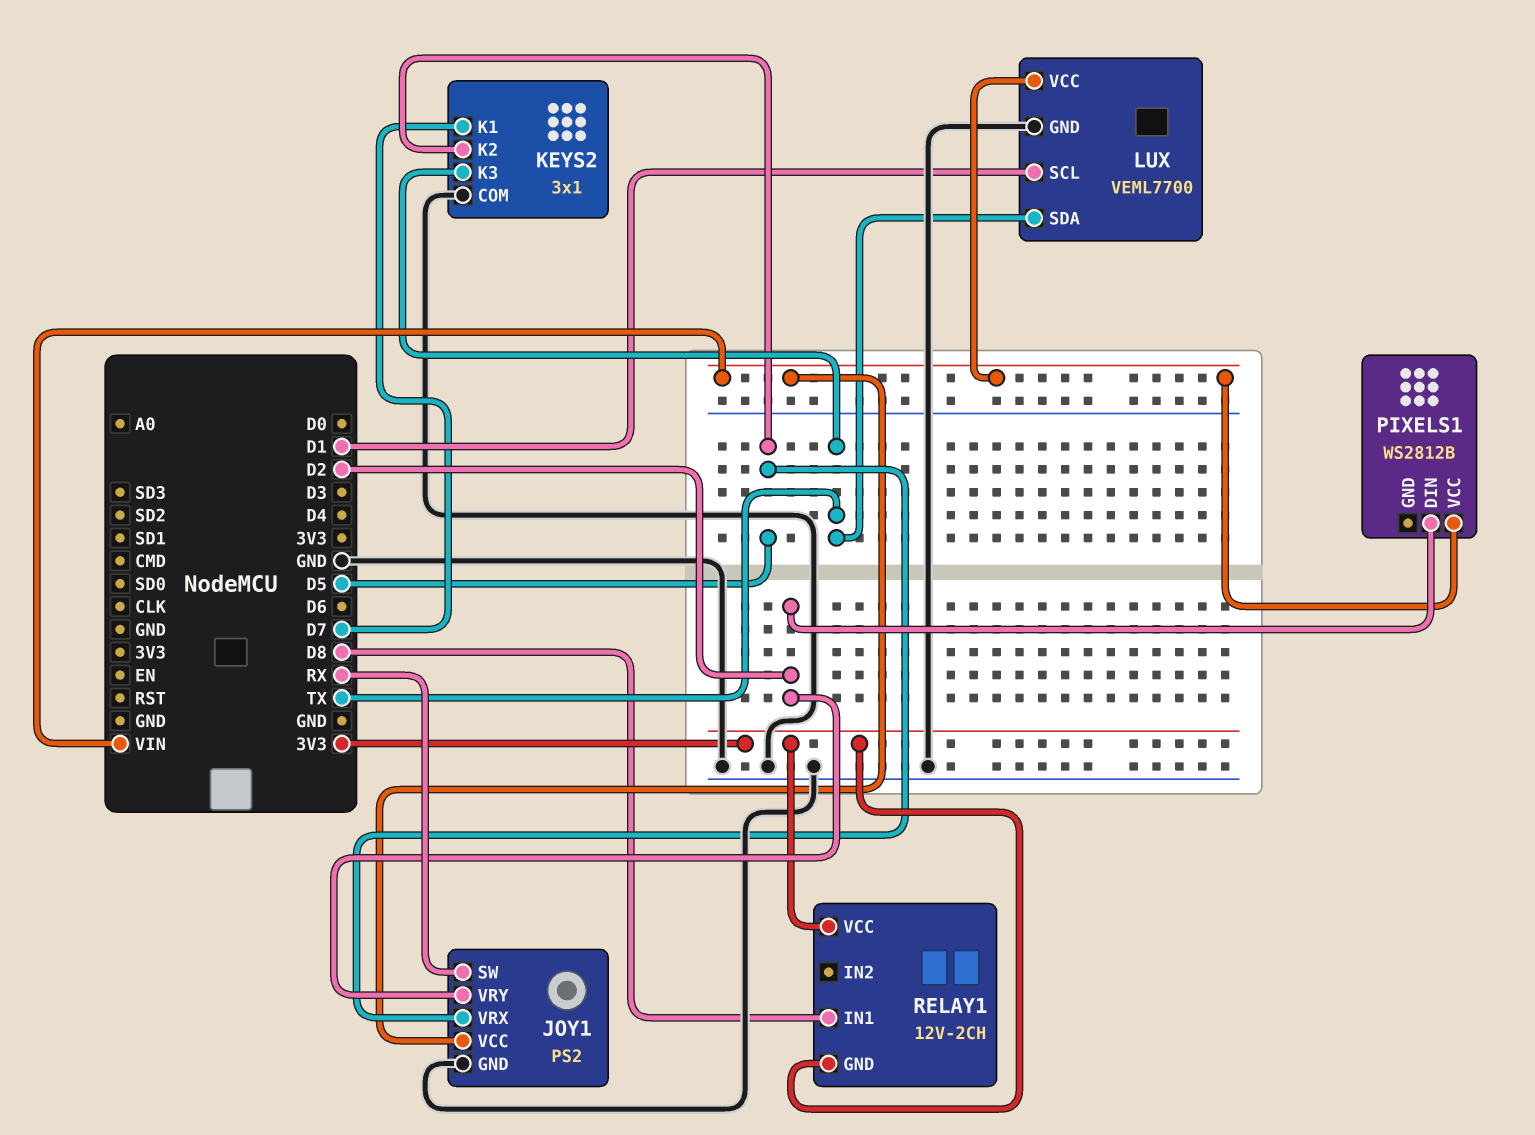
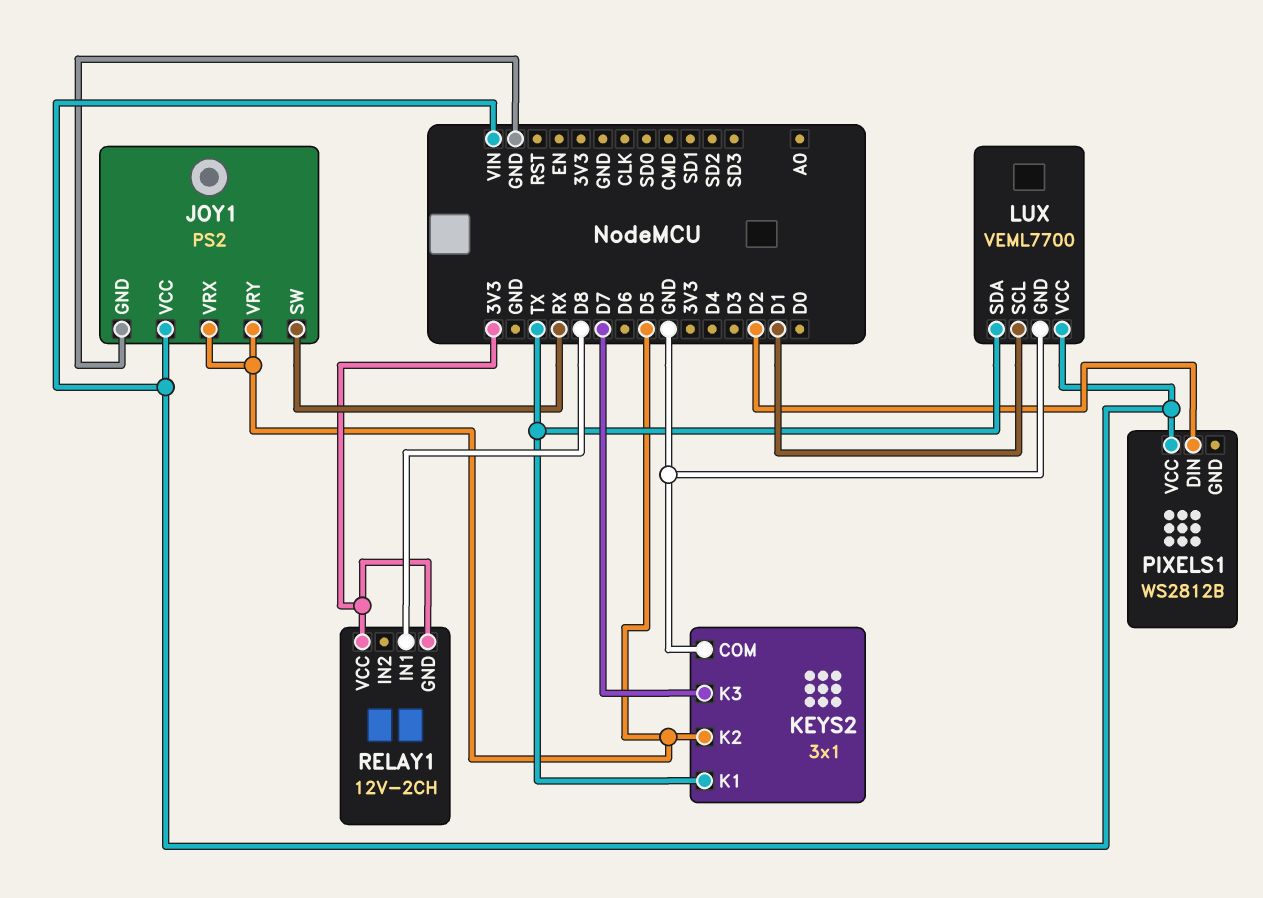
JOY1 pin VRY: D2 -> D5
KEYS2 pin K1: D7 -> TX
KEYS2 pin K3: TX -> D7

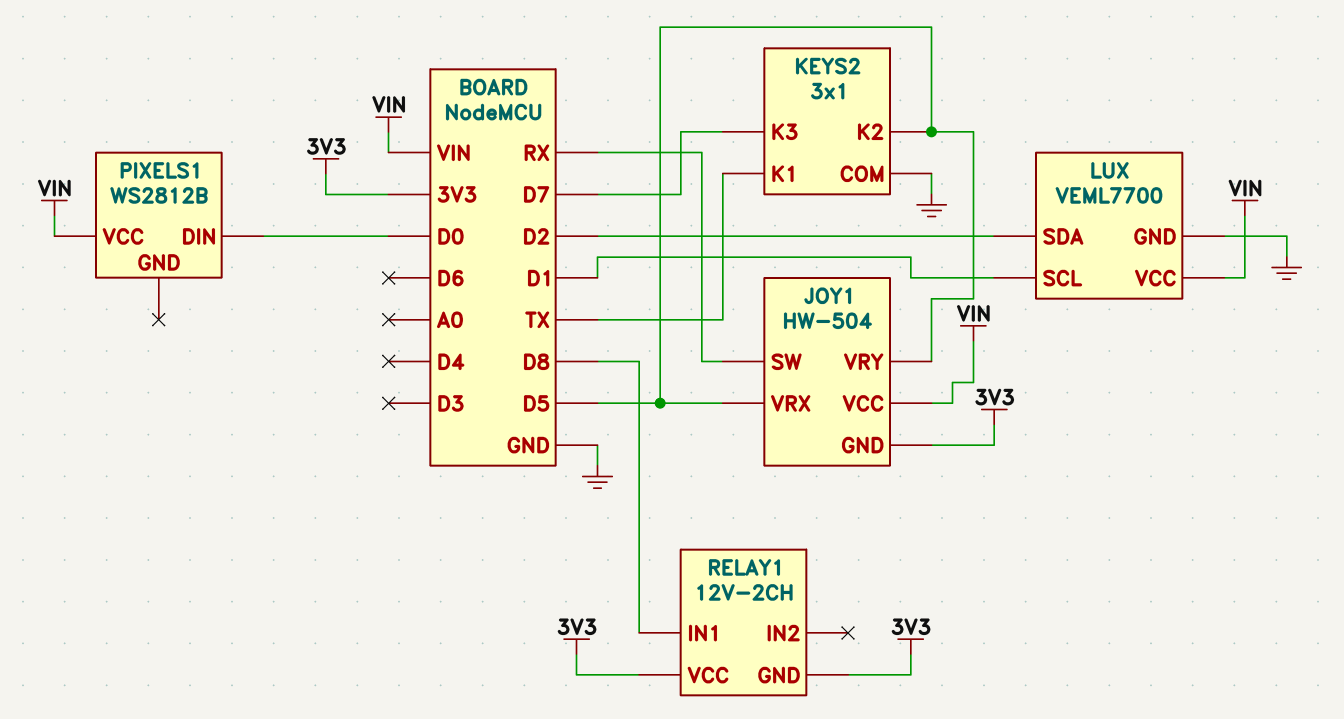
JOY1: PS2 -> HW-504
JOY1 pin GND: GND -> 3V3
LUX pin SDA: TX -> D2
PIXELS1 pin DIN: D2 -> D0

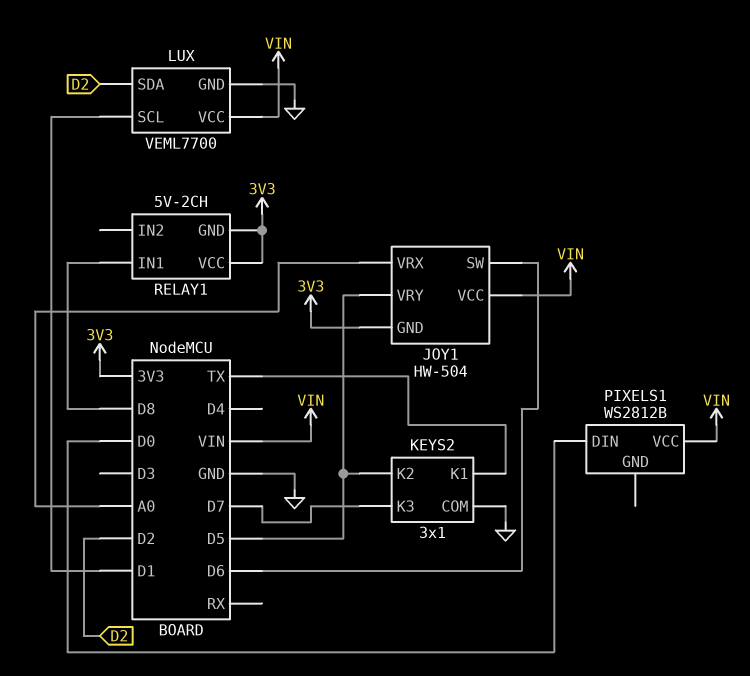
JOY1 pin SW: RX -> D6
JOY1 pin VRX: D5 -> A0
RELAY1: 12V-2CH -> 5V-2CH

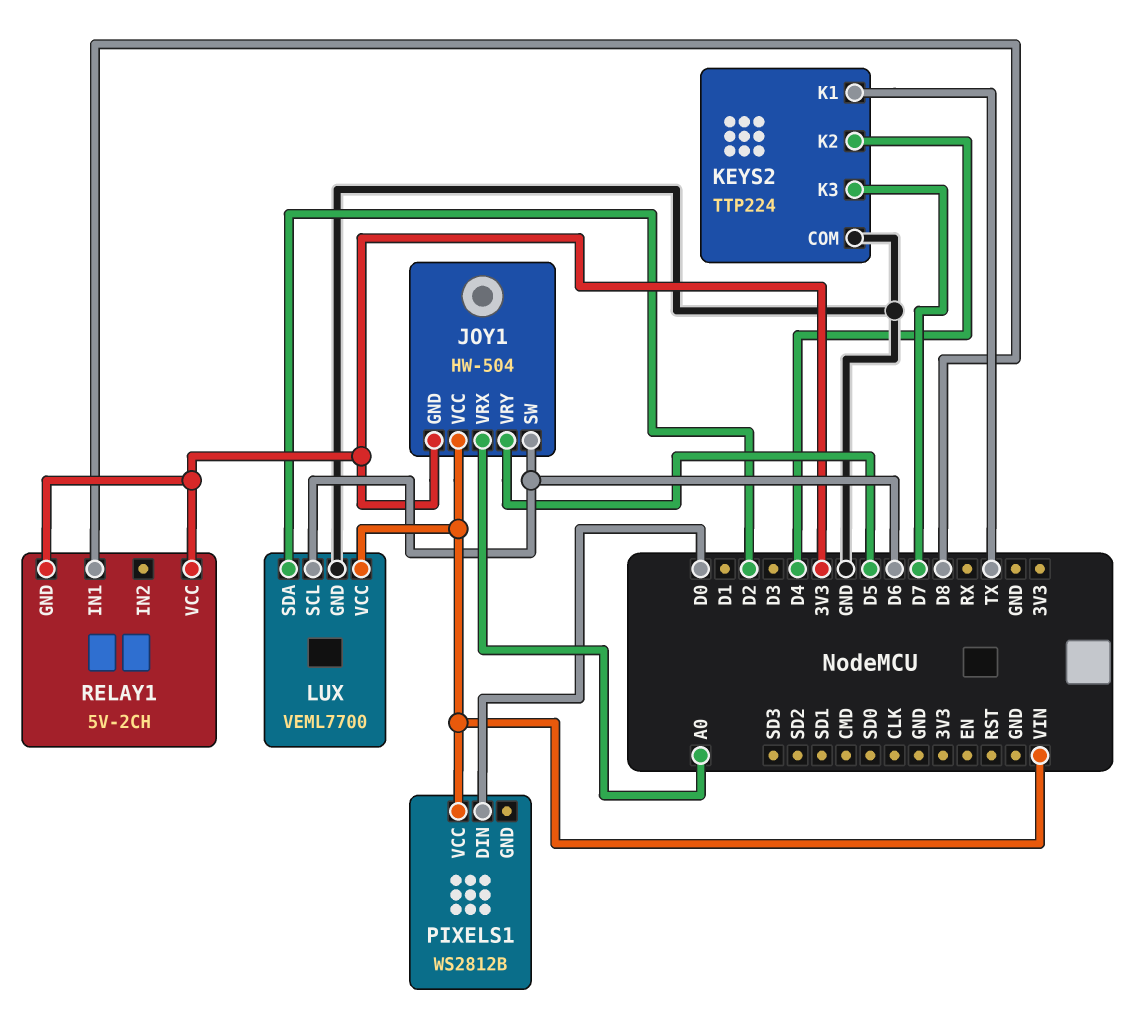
KEYS2: 3x1 -> TTP224
KEYS2 pin K2: D5 -> D4
LUX pin SCL: D1 -> D6

